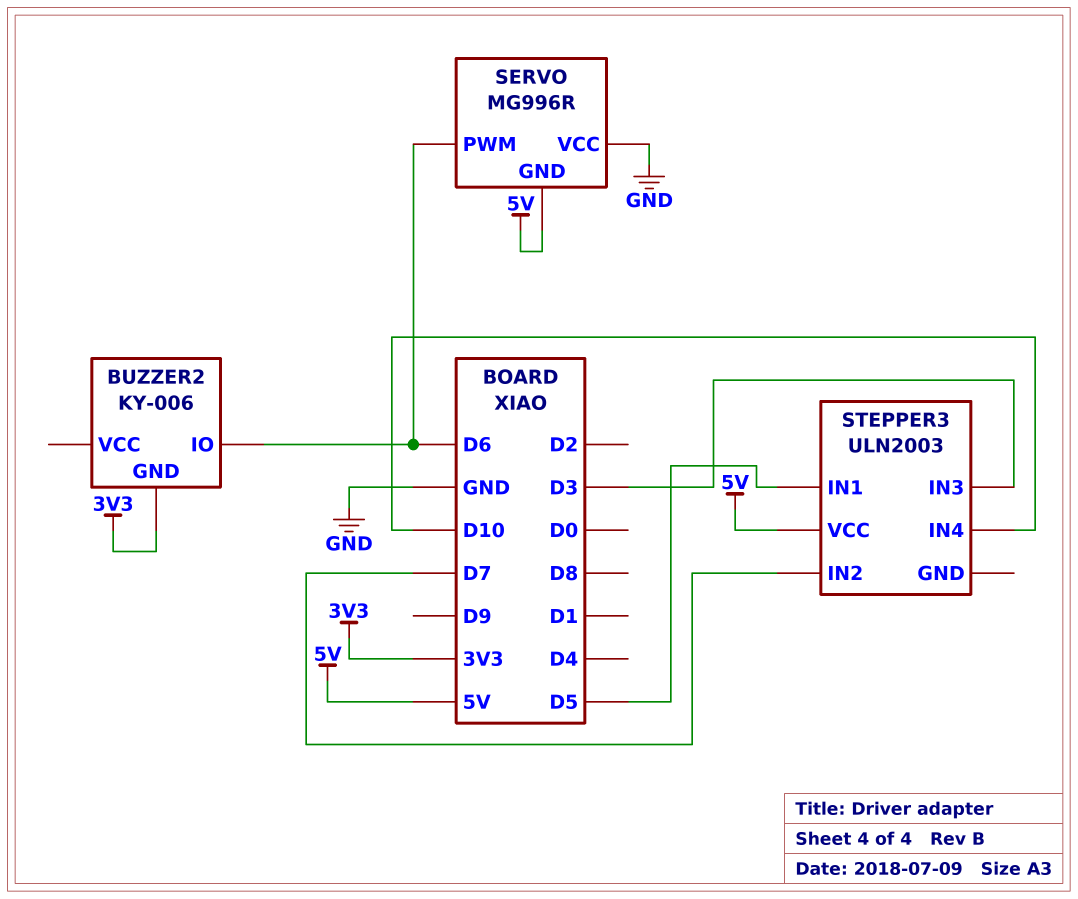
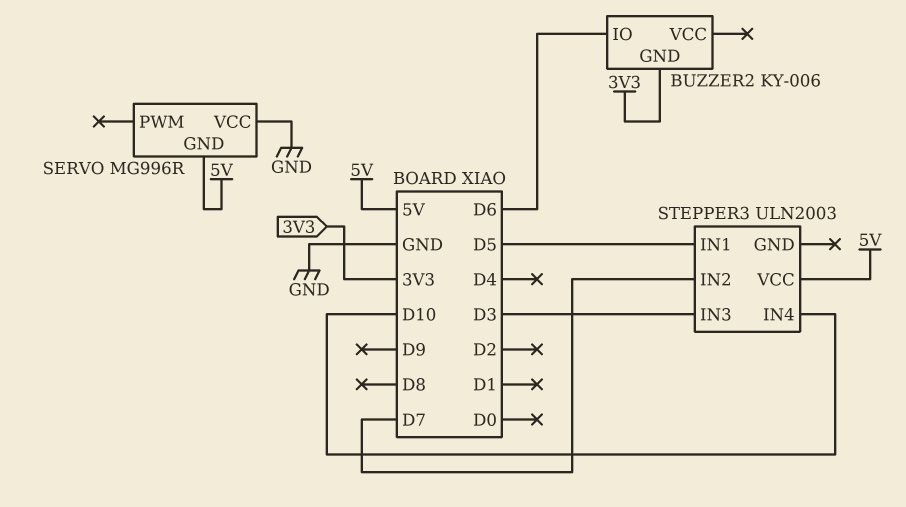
SERVO pin PWM: D6 -> none

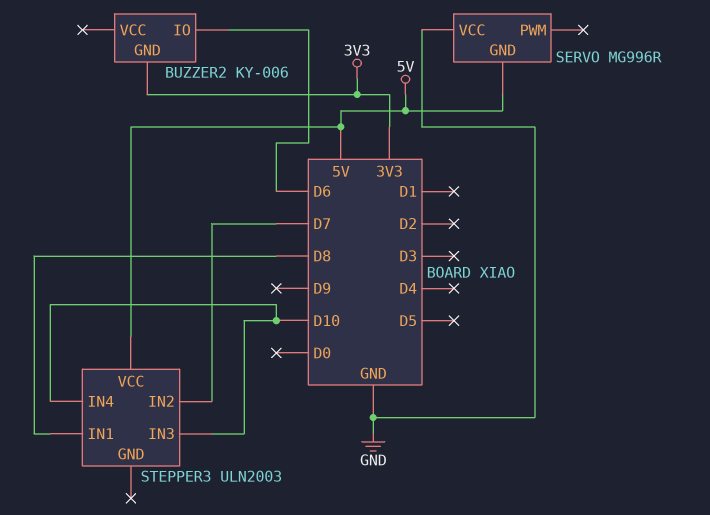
STEPPER3 pin IN1: D5 -> D8
STEPPER3 pin IN3: D3 -> D10

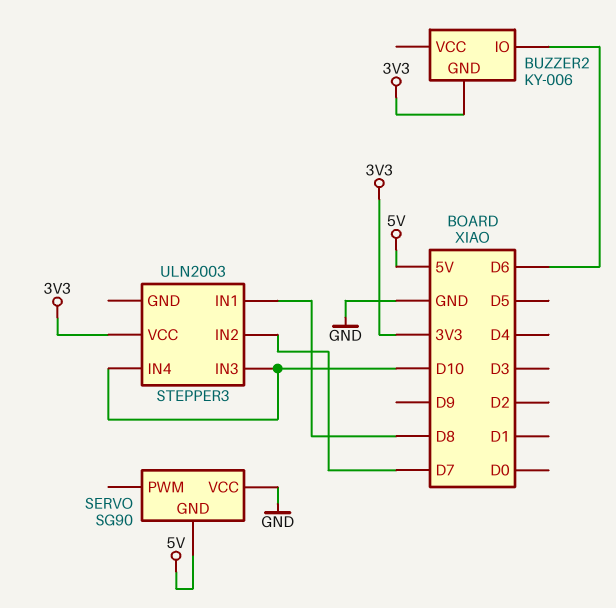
SERVO: MG996R -> SG90
STEPPER3 pin VCC: 5V -> 3V3

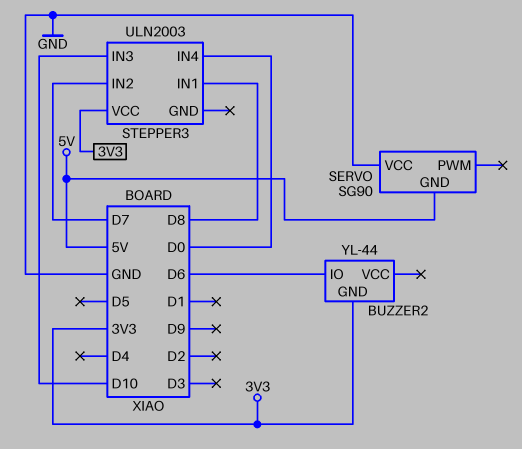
BUZZER2: KY-006 -> YL-44
STEPPER3 pin IN4: D10 -> D0

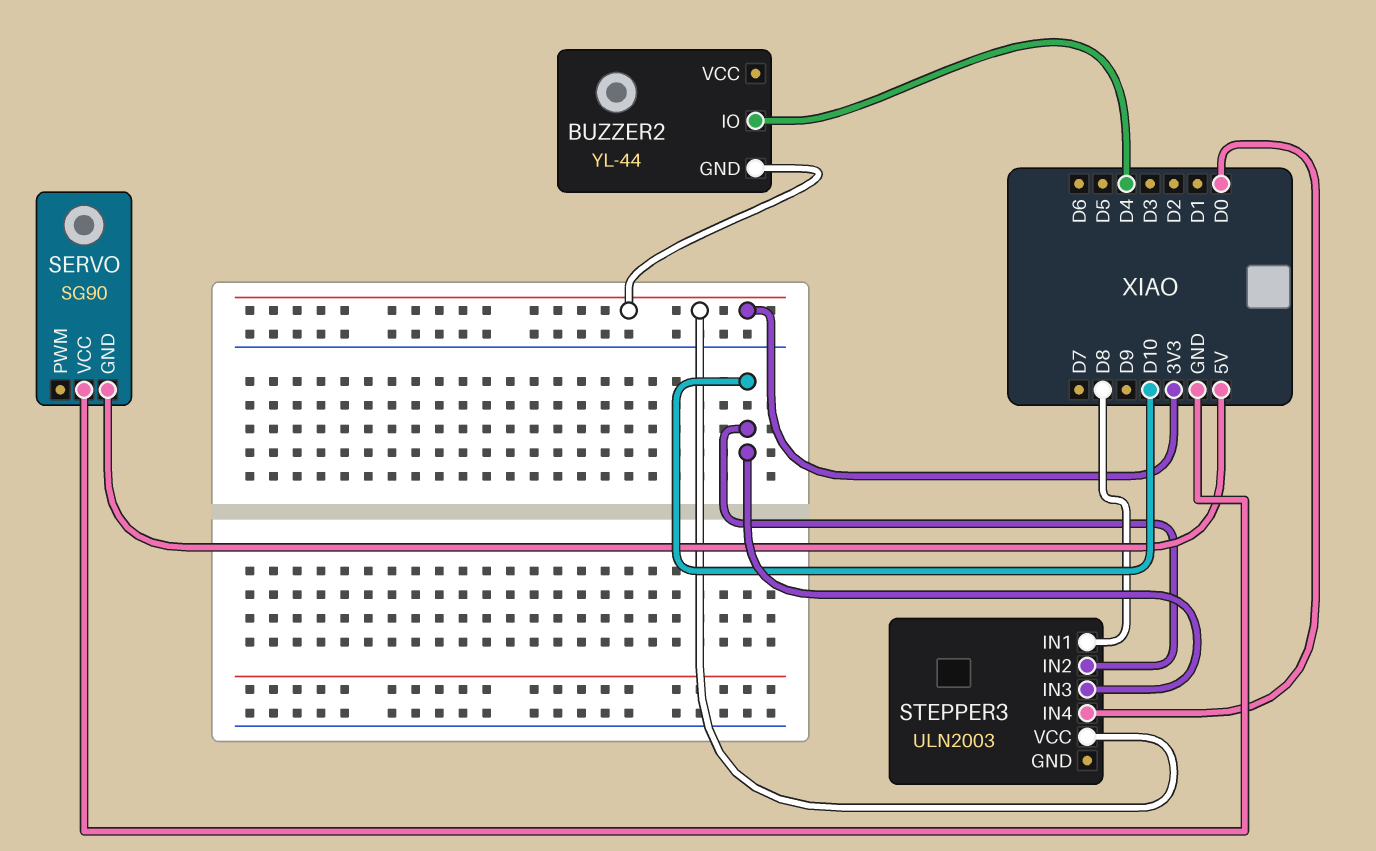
BUZZER2 pin IO: D6 -> D4
STEPPER3 pin IN2: D7 -> D10

